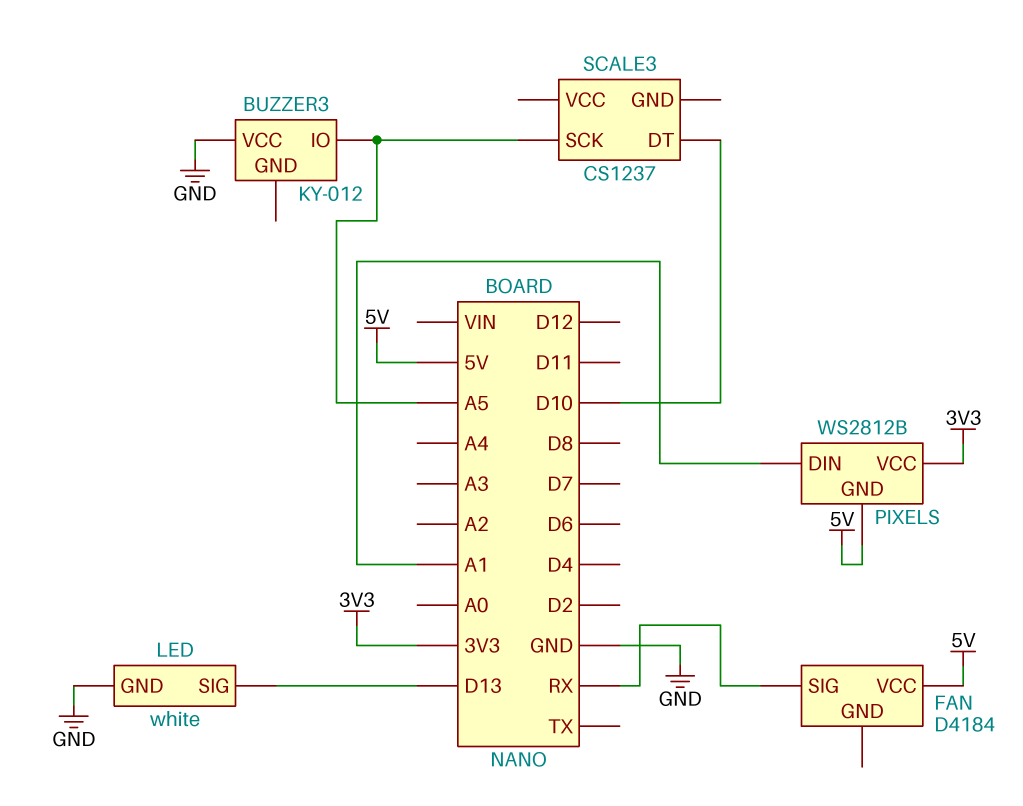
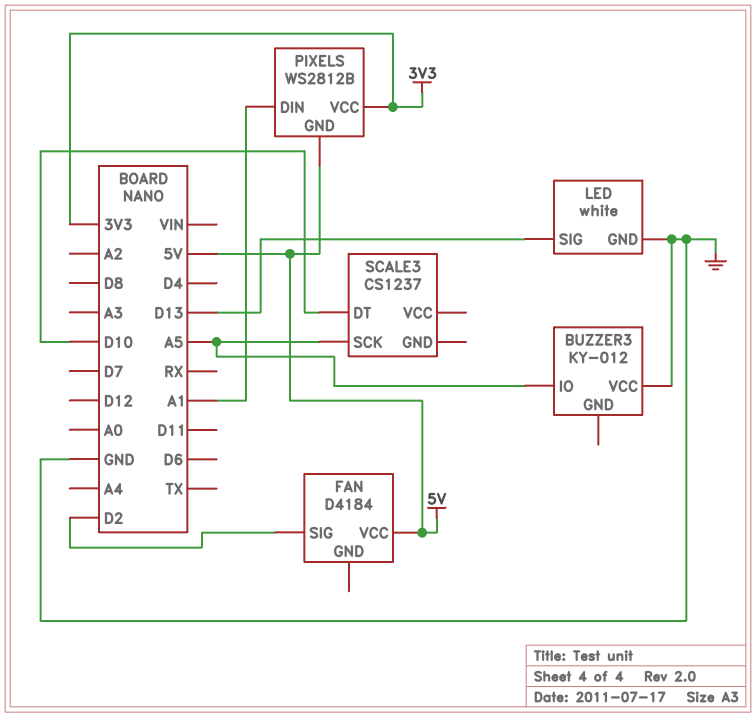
FAN pin SIG: RX -> D2

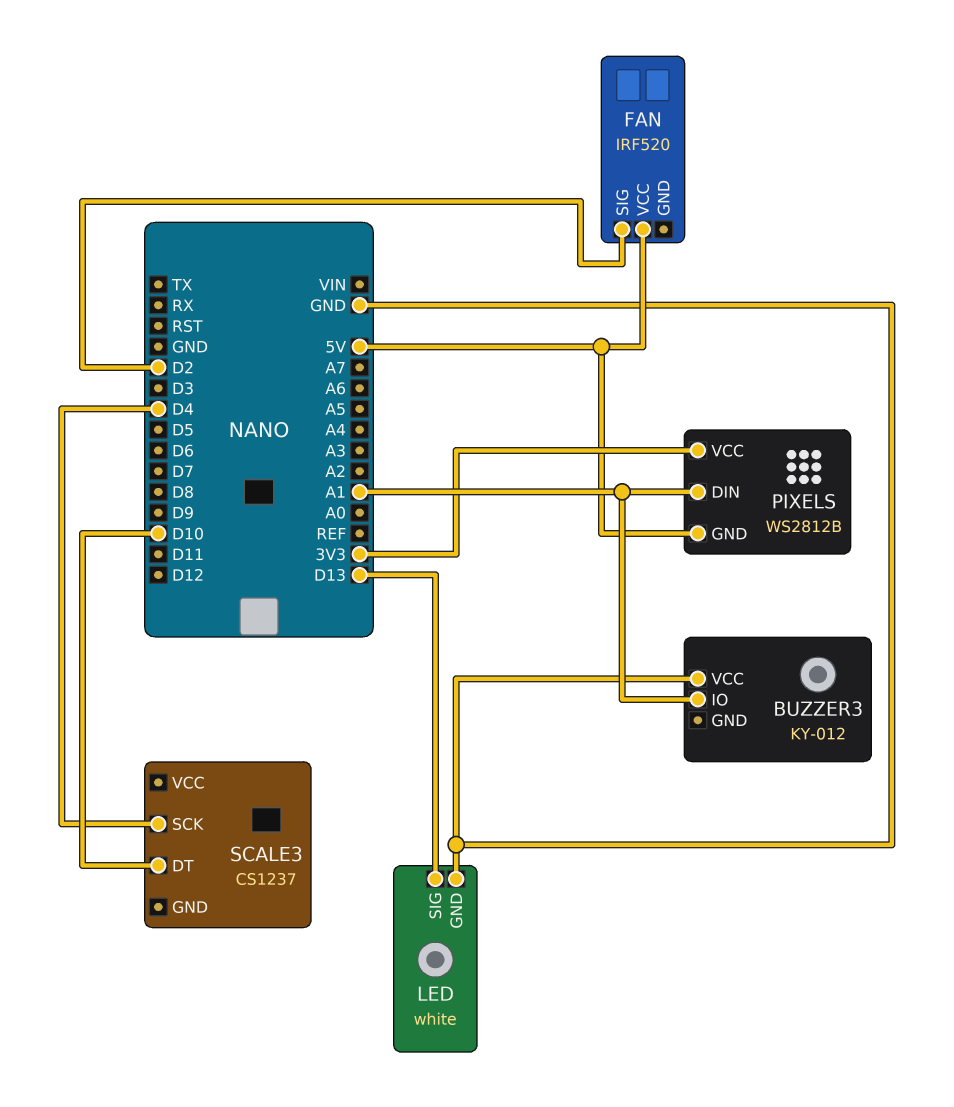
BUZZER3 pin IO: A5 -> A1
FAN: D4184 -> IRF520
SCALE3 pin SCK: A5 -> D4

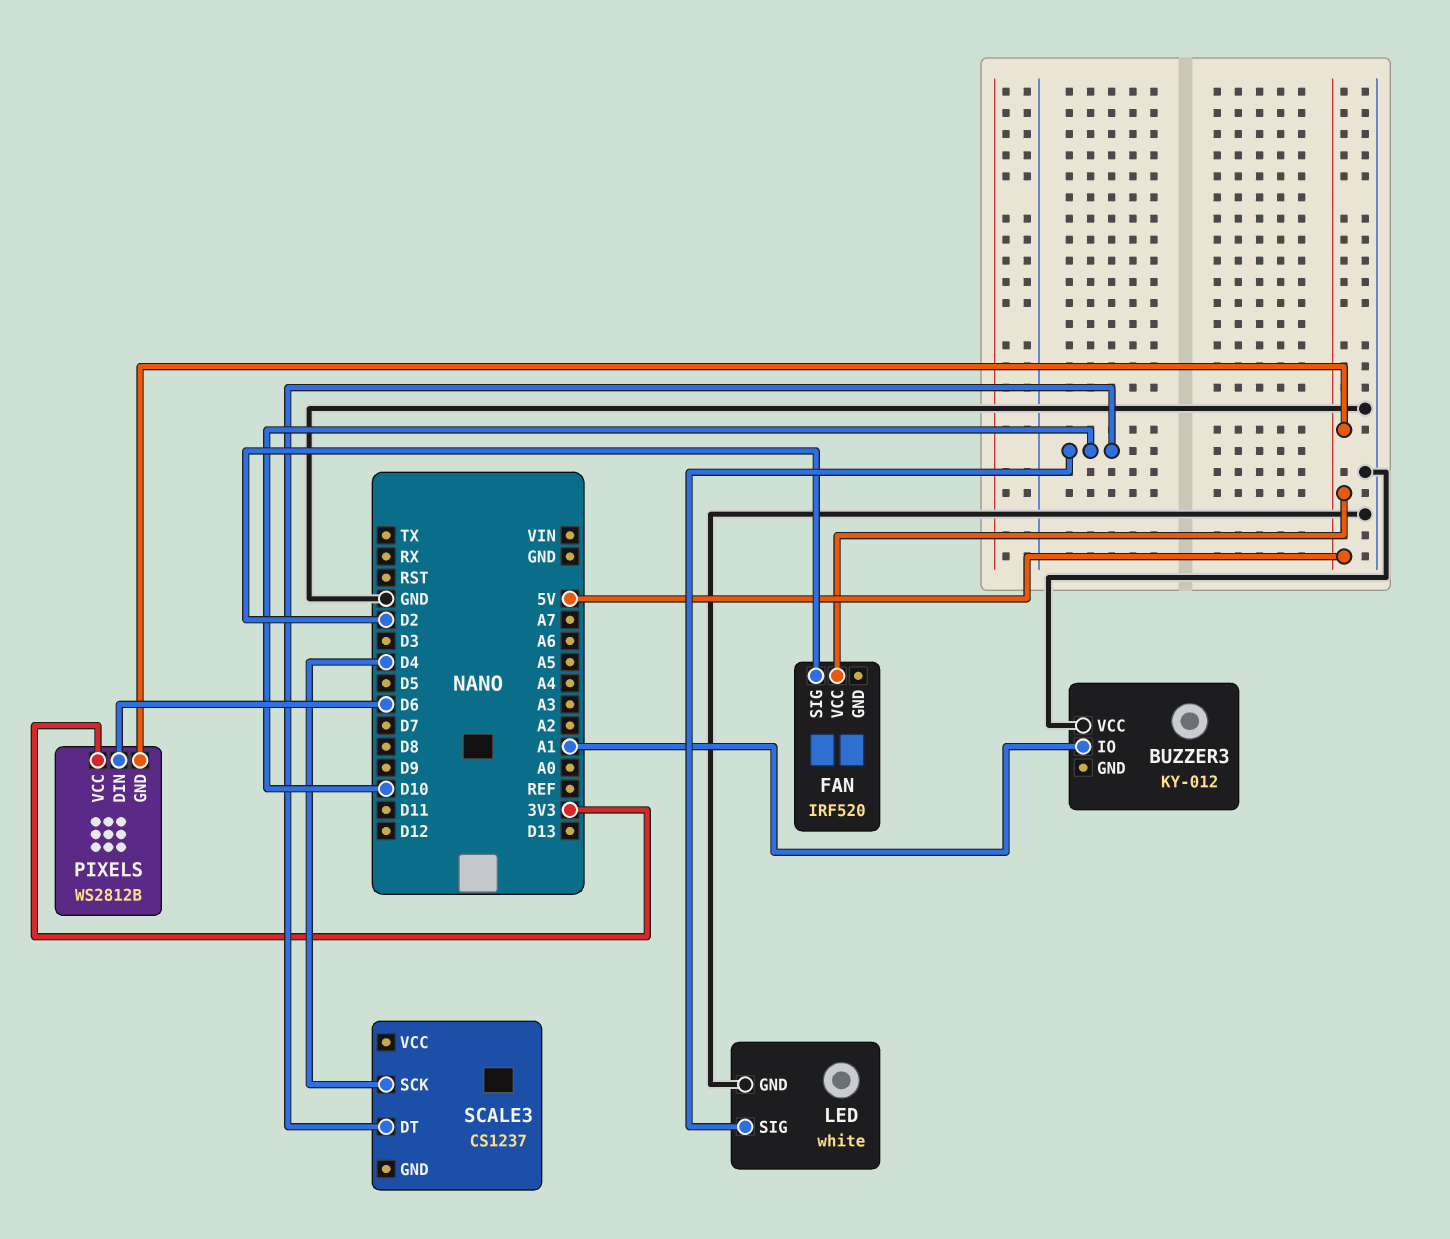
LED pin SIG: D13 -> D10
PIXELS pin DIN: A1 -> D6

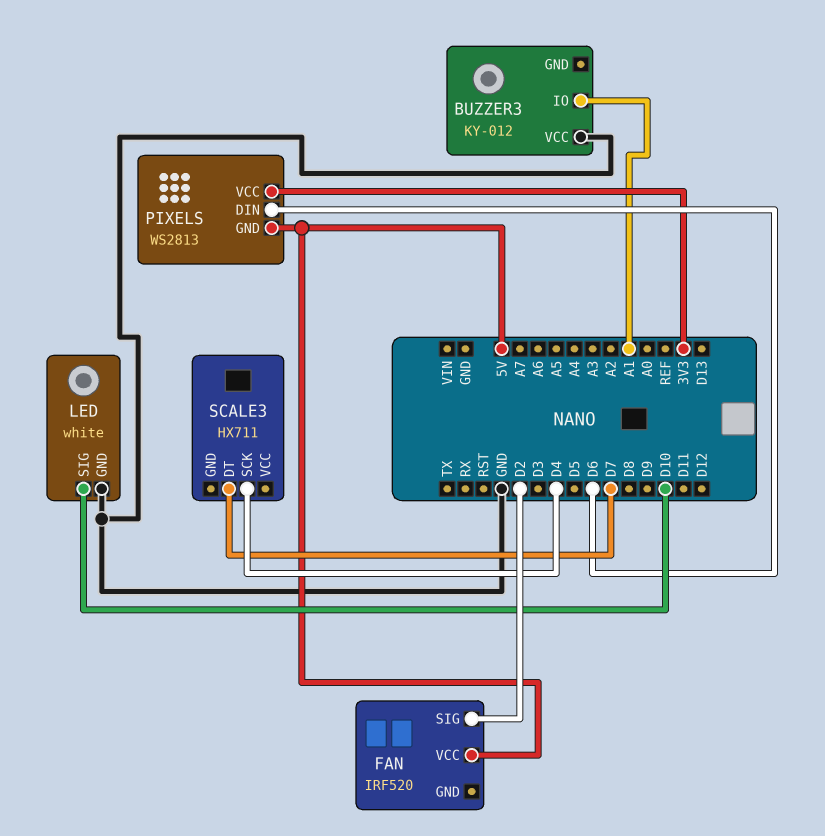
PIXELS: WS2812B -> WS2813
SCALE3: CS1237 -> HX711
SCALE3 pin DT: D10 -> D7

